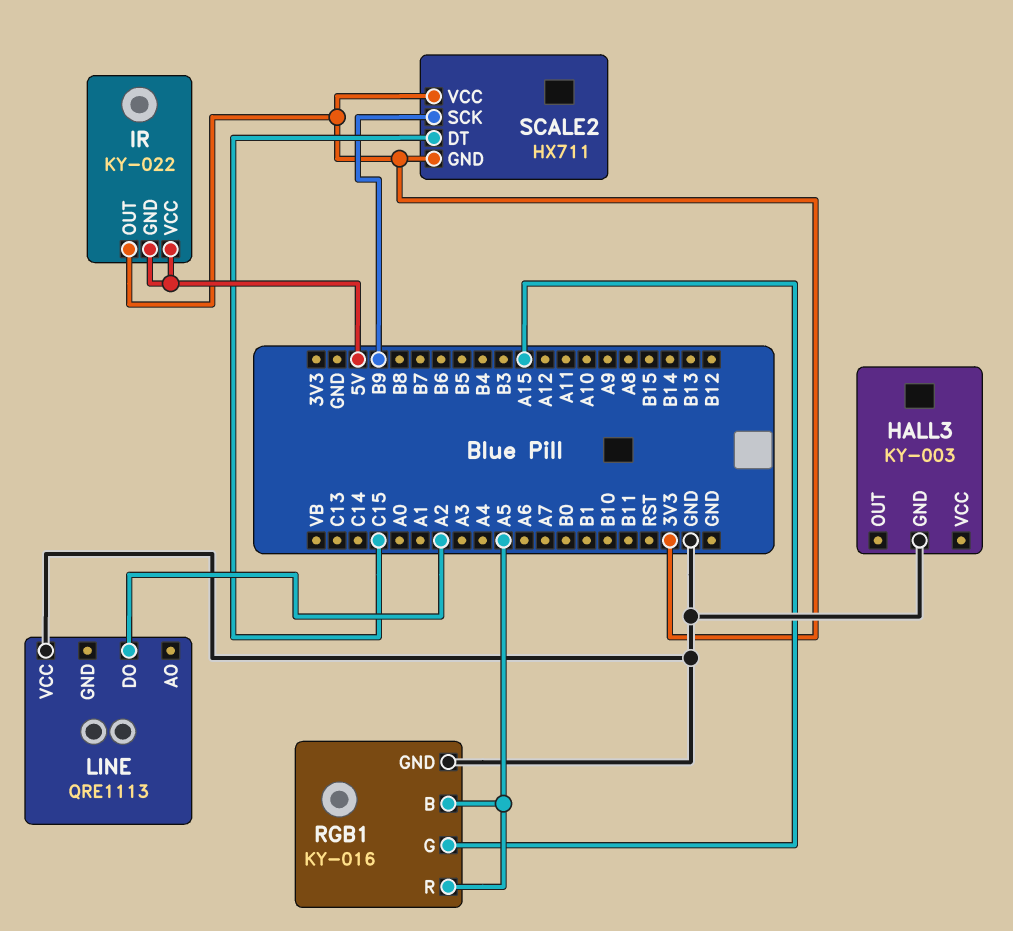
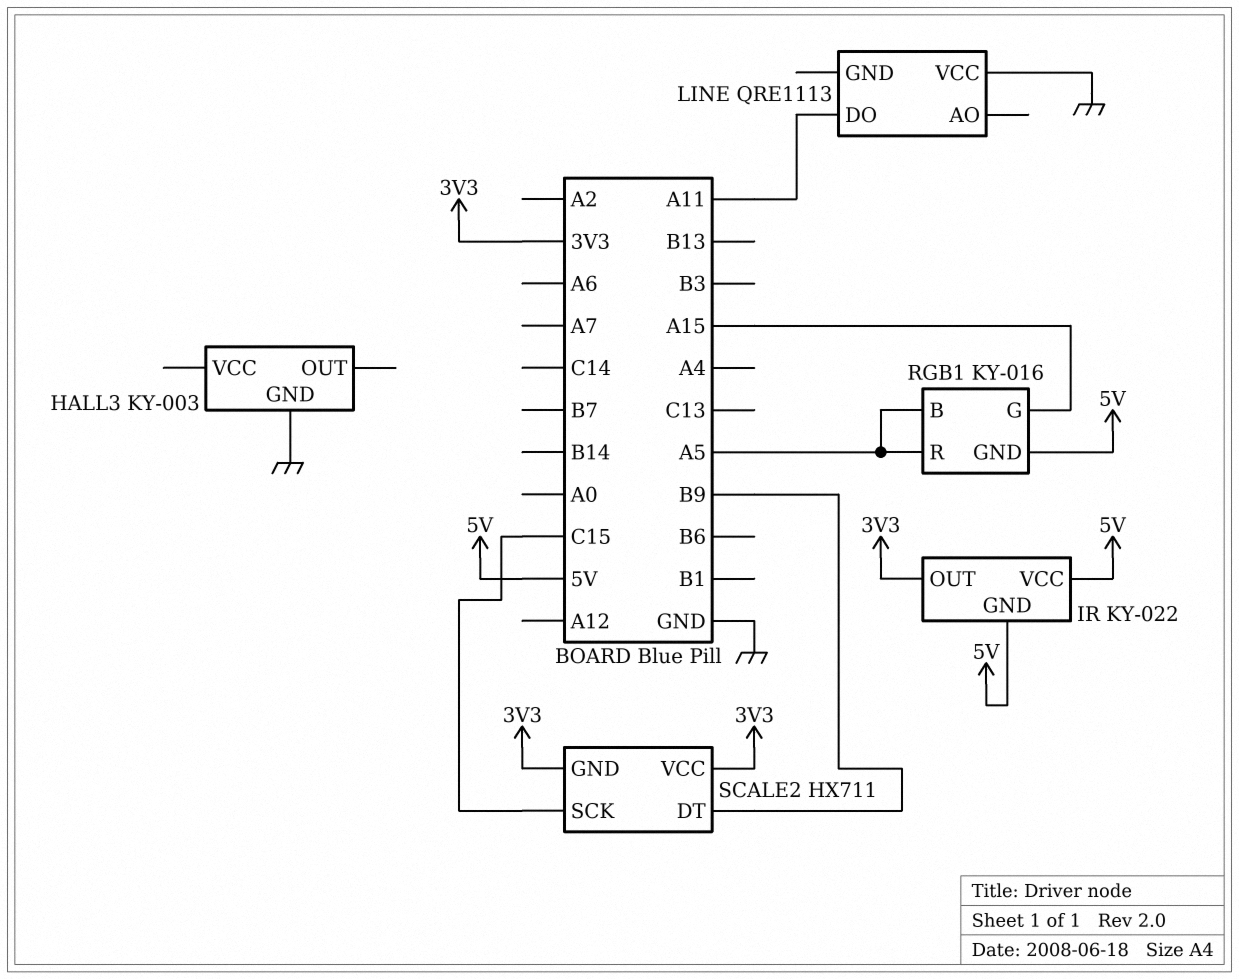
LINE pin DO: A2 -> A11
RGB1 pin GND: GND -> 5V
SCALE2 pin DT: C15 -> B9
SCALE2 pin SCK: B9 -> C15

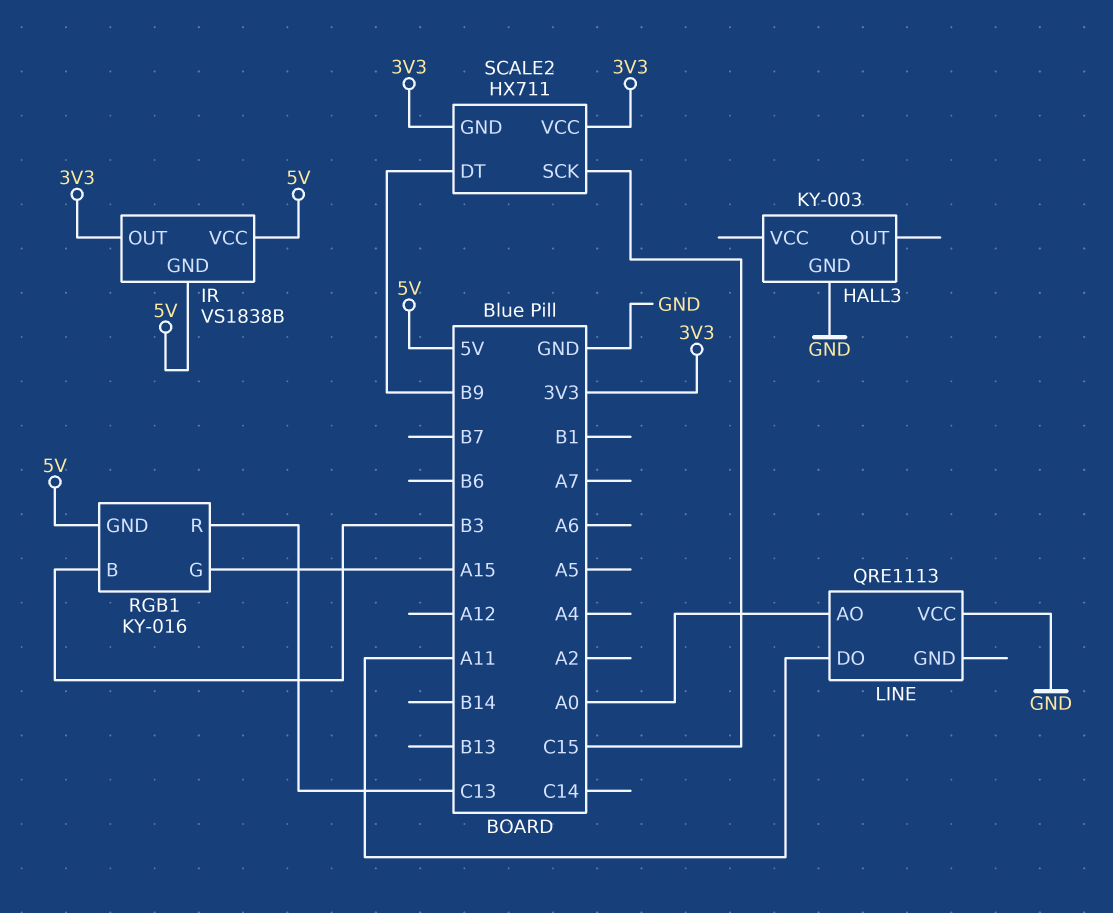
IR: KY-022 -> VS1838B
LINE pin AO: none -> A0
RGB1 pin B: A5 -> B3
RGB1 pin R: A5 -> C13

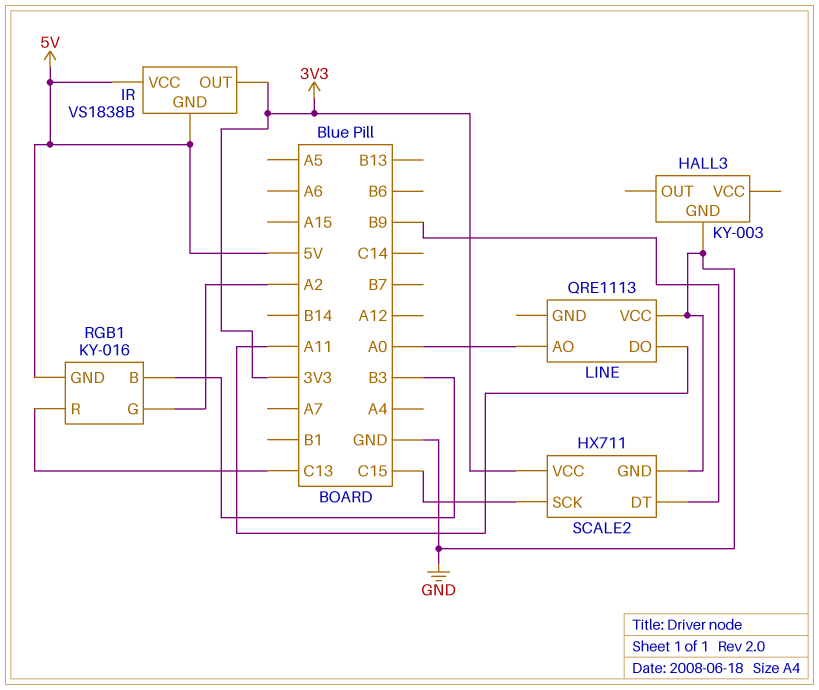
RGB1 pin G: A15 -> A2
SCALE2 pin GND: 3V3 -> GND

